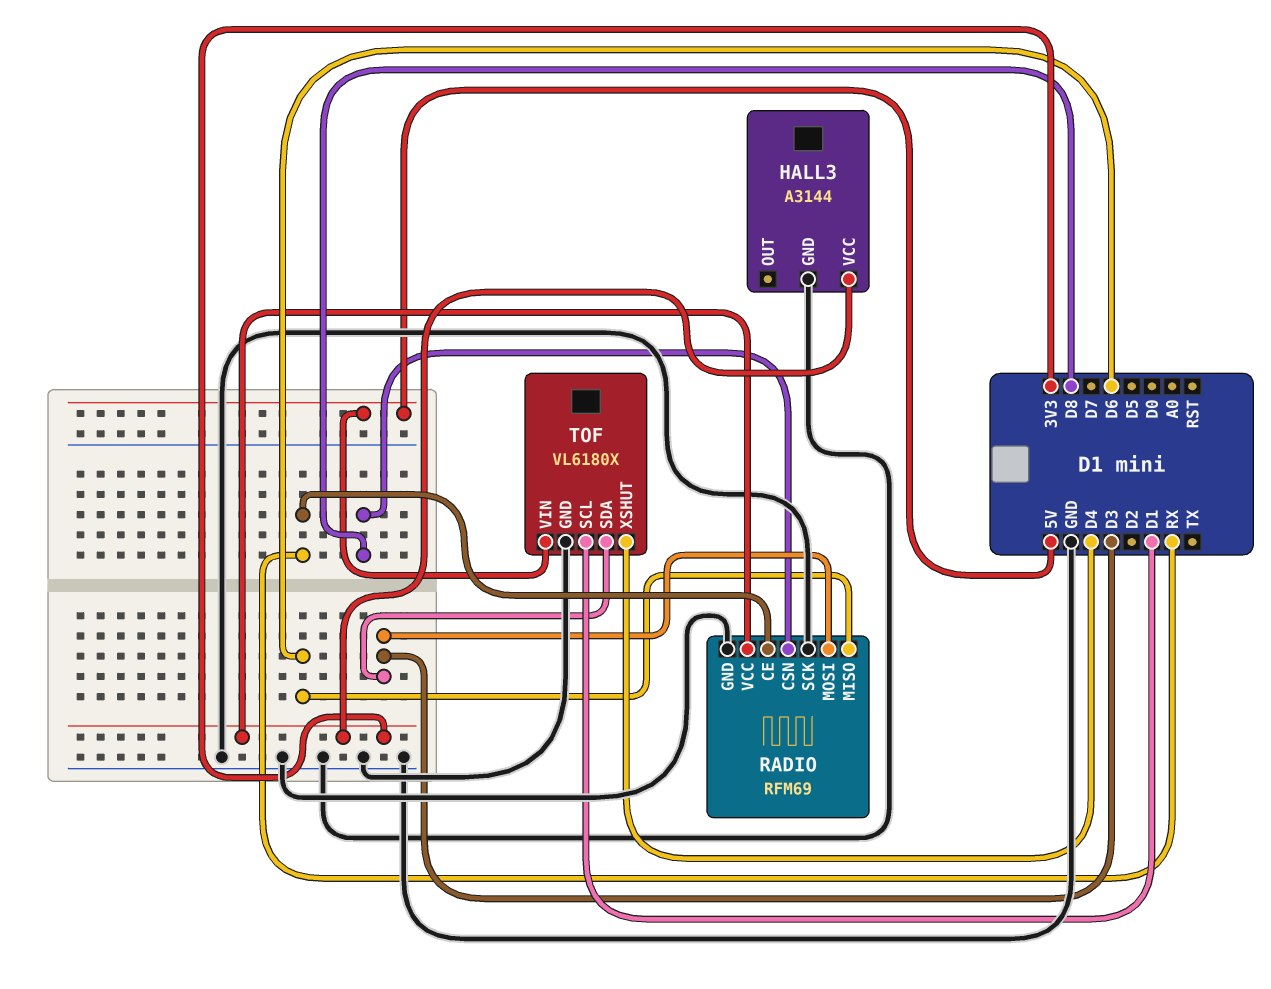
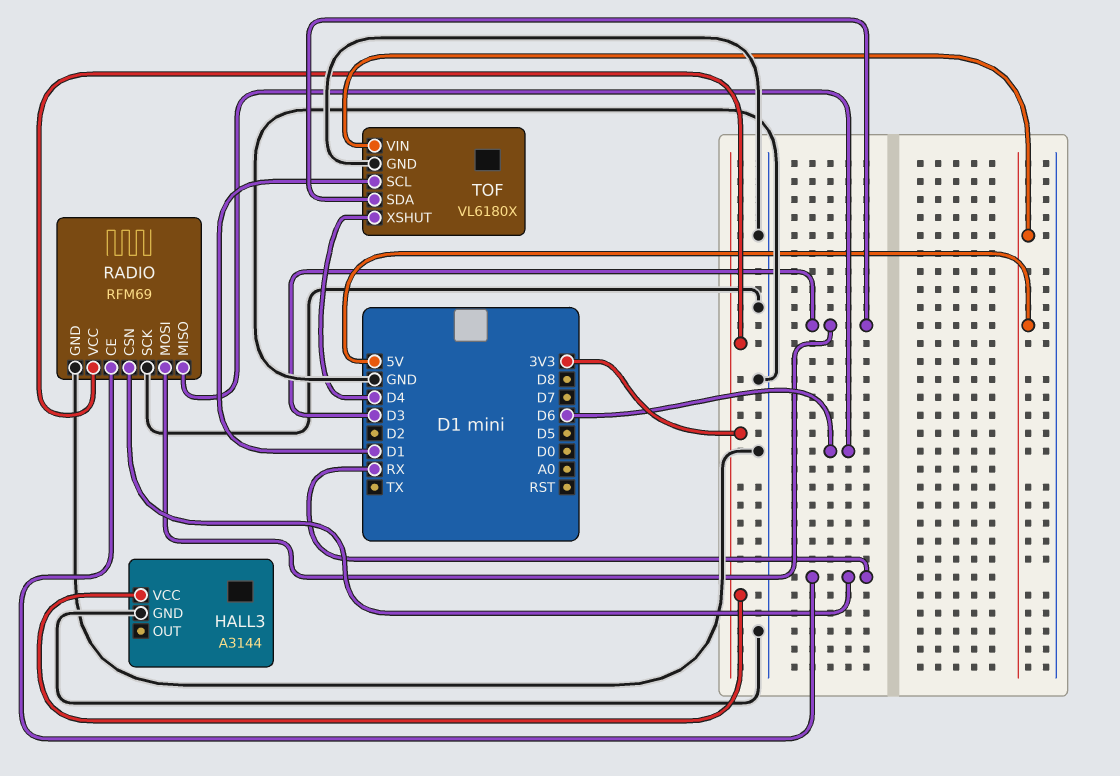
RADIO pin CSN: D8 -> RX

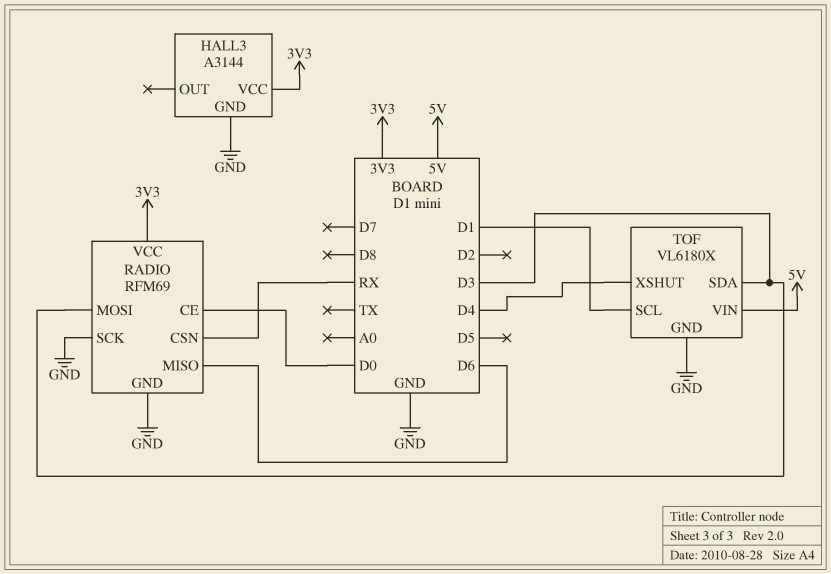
RADIO pin CE: RX -> D0

